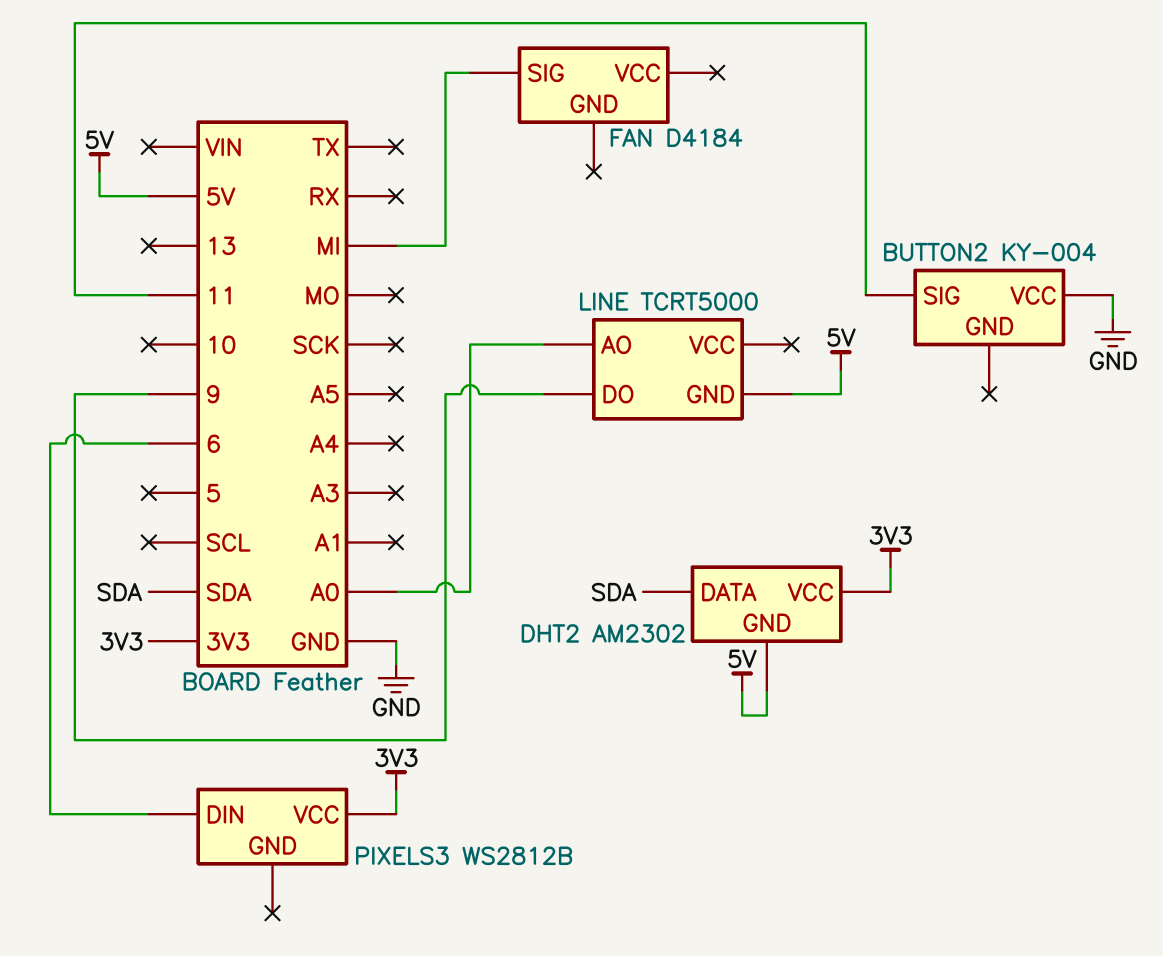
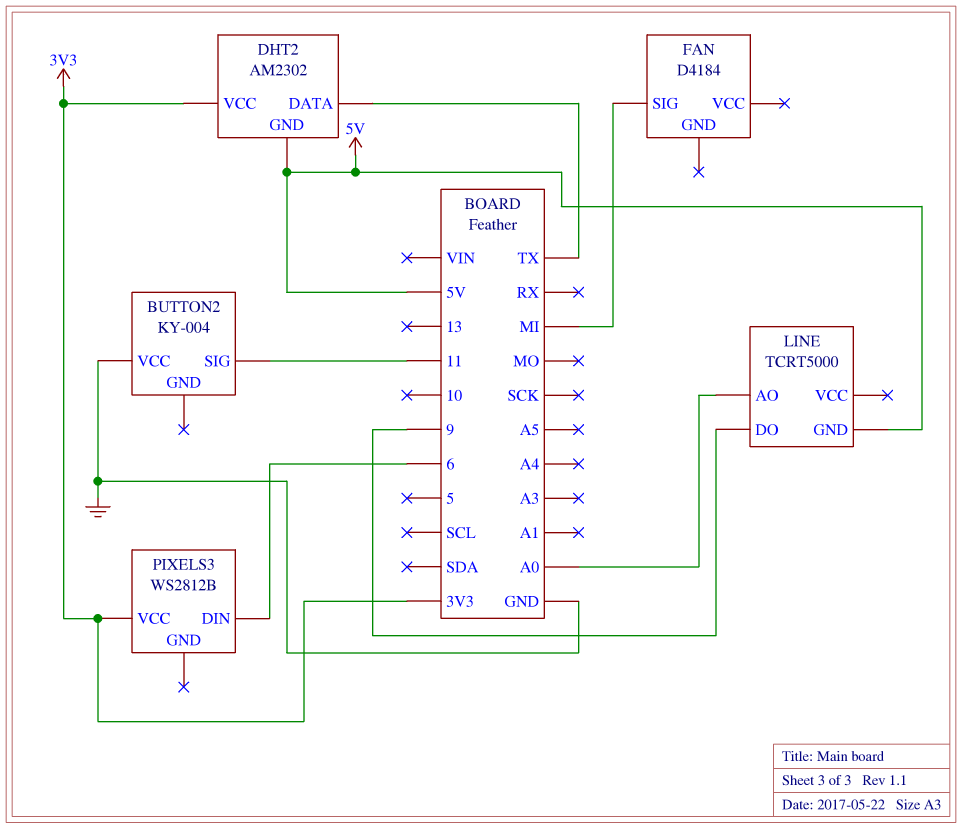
DHT2 pin DATA: SDA -> TX

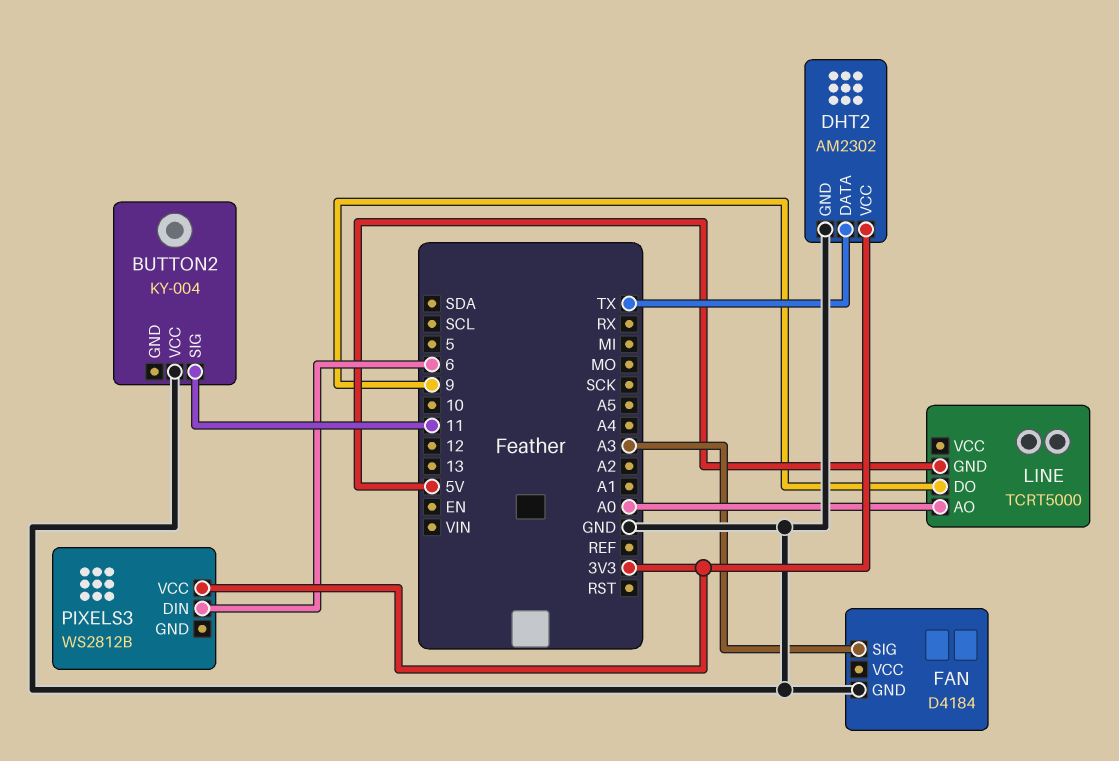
DHT2 pin GND: 5V -> GND
FAN pin GND: none -> GND
FAN pin SIG: MI -> A3

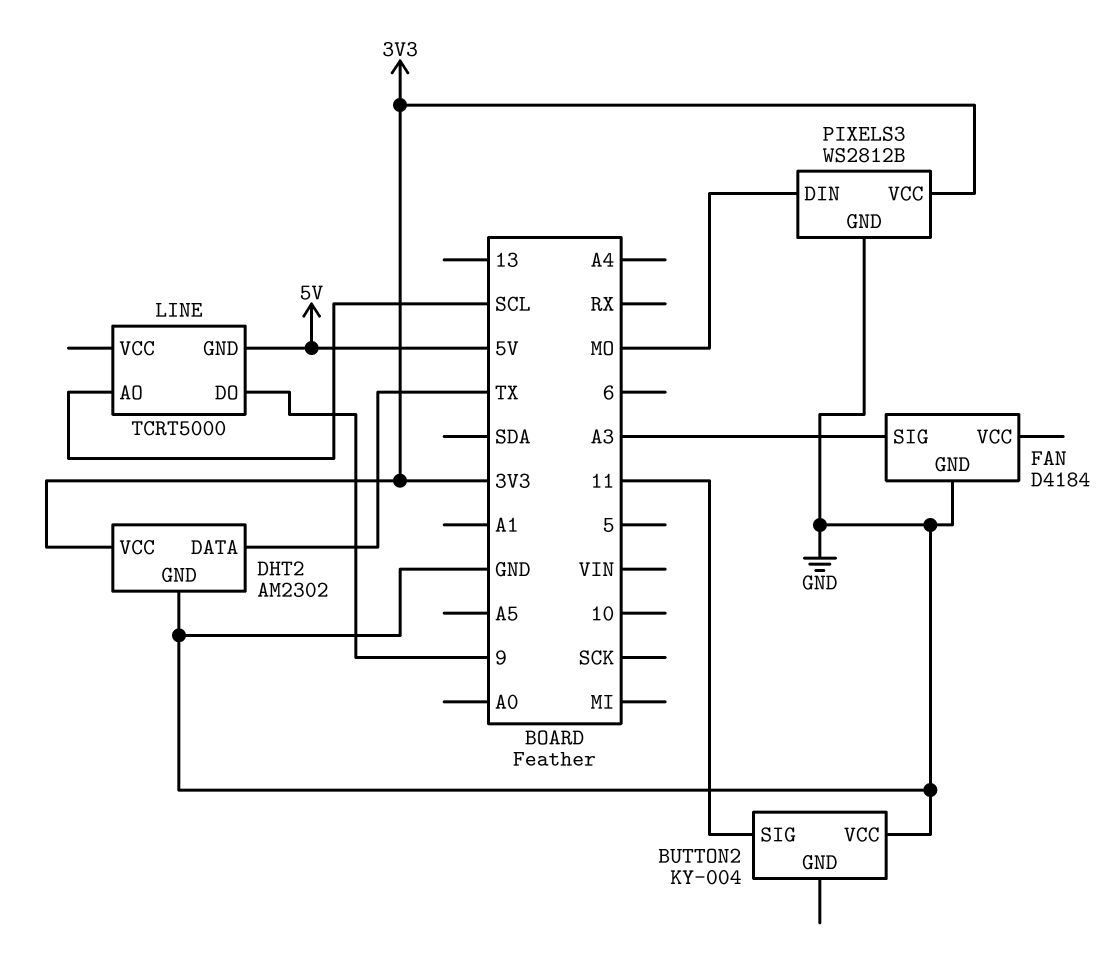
LINE pin AO: A0 -> SCL
PIXELS3 pin DIN: 6 -> MO
PIXELS3 pin GND: none -> GND

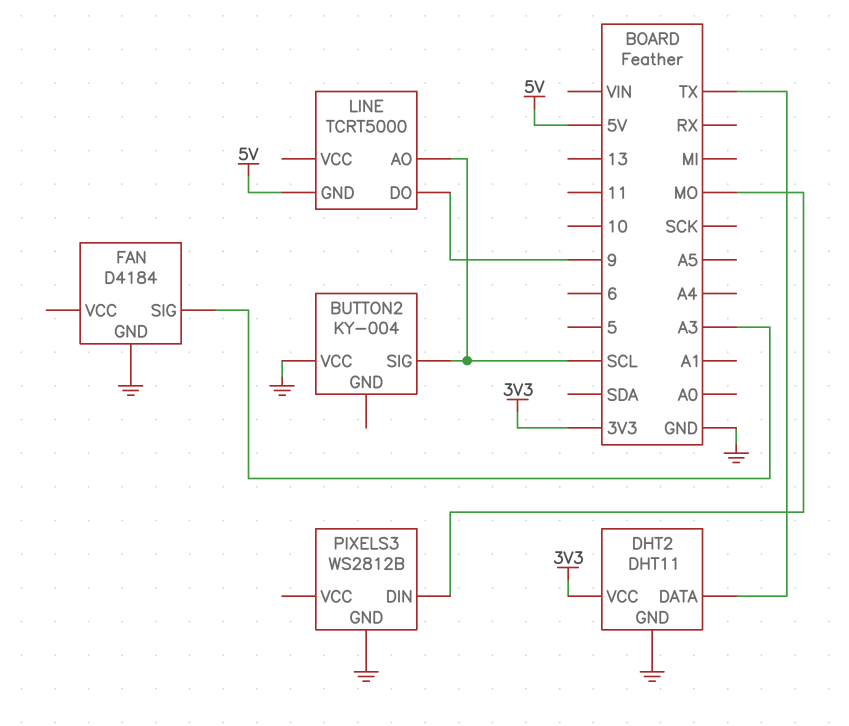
BUTTON2 pin SIG: 11 -> SCL
DHT2: AM2302 -> DHT11
PIXELS3 pin VCC: 3V3 -> none

